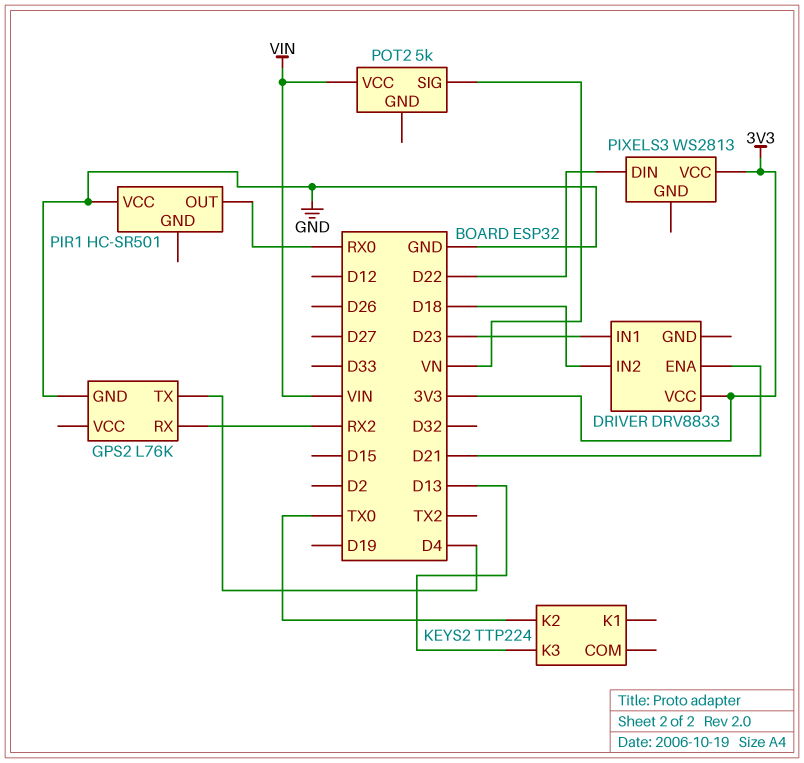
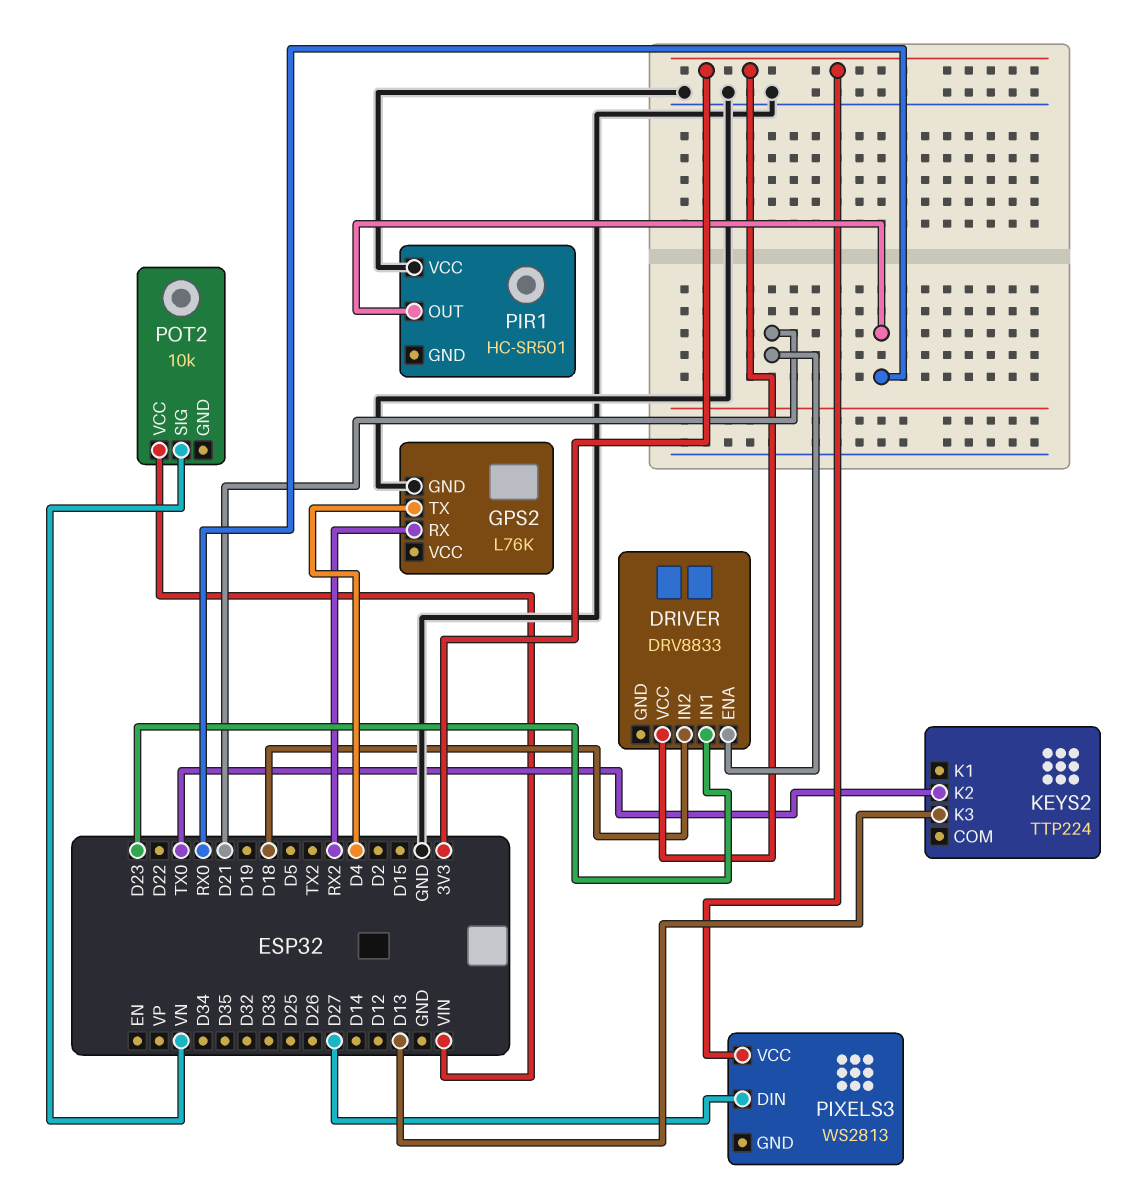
PIXELS3 pin DIN: D22 -> D27
POT2: 5k -> 10k

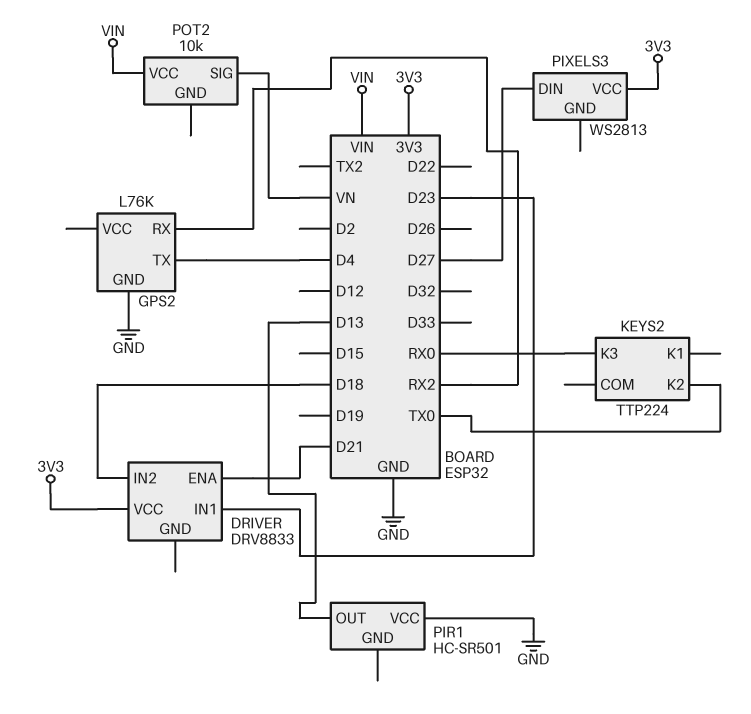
KEYS2 pin K3: D13 -> RX0
PIR1 pin OUT: RX0 -> D13

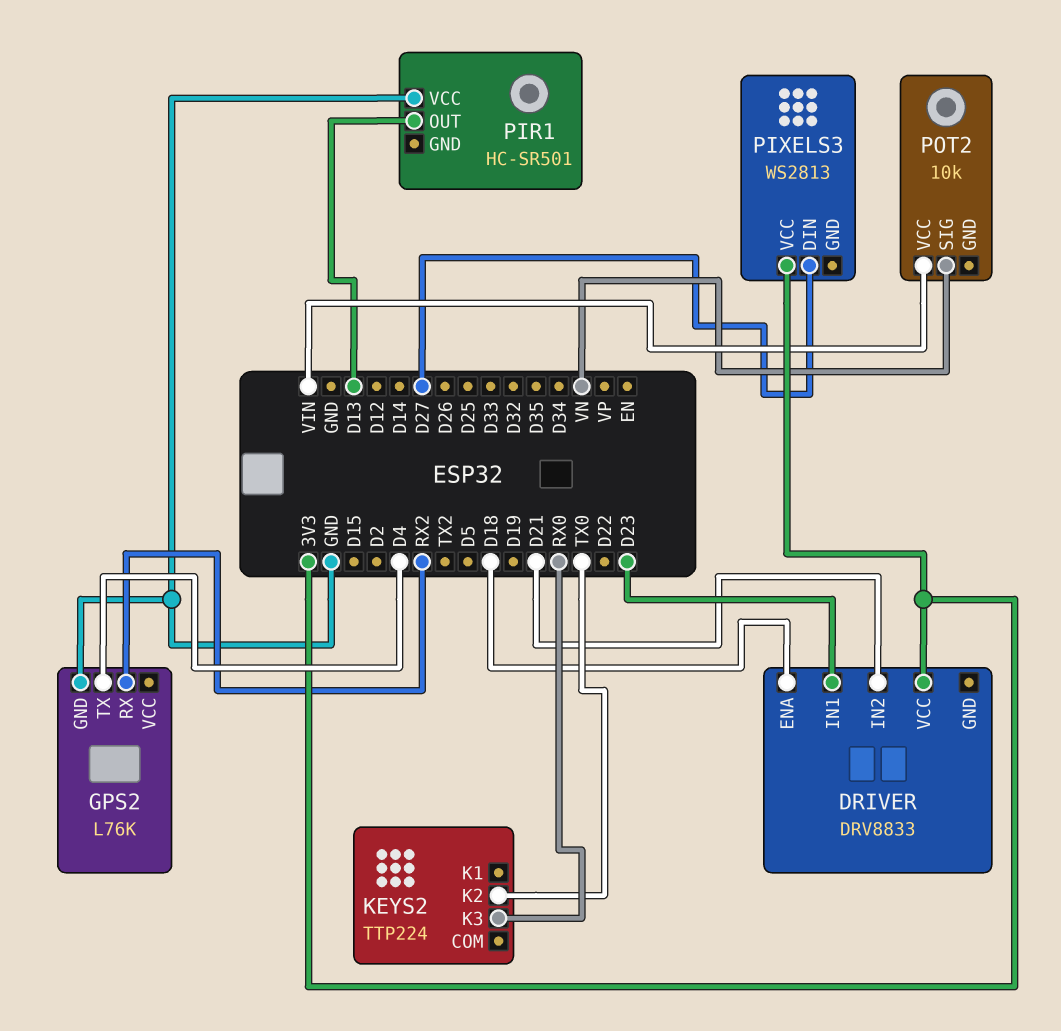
DRIVER pin ENA: D21 -> D18
DRIVER pin IN2: D18 -> D21

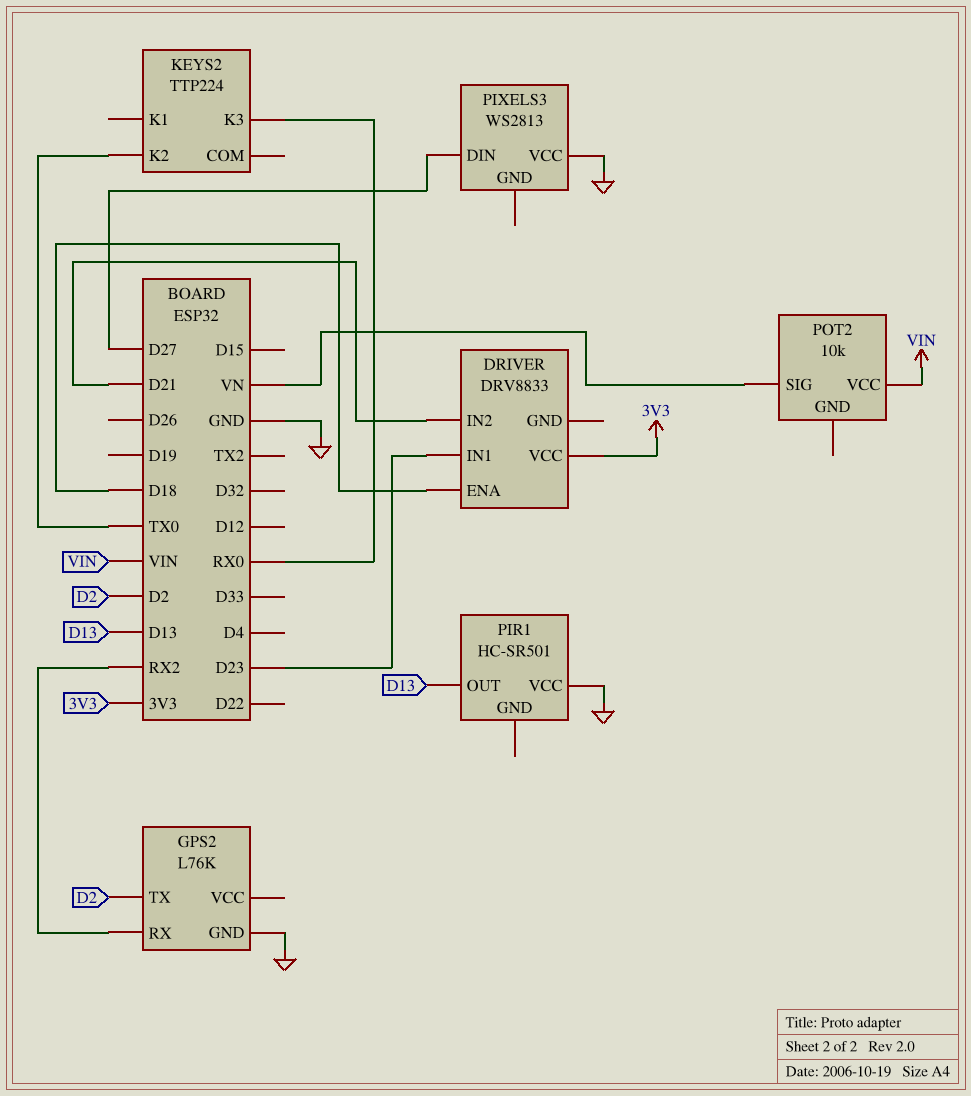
GPS2 pin TX: D4 -> D2
PIXELS3 pin VCC: 3V3 -> GND

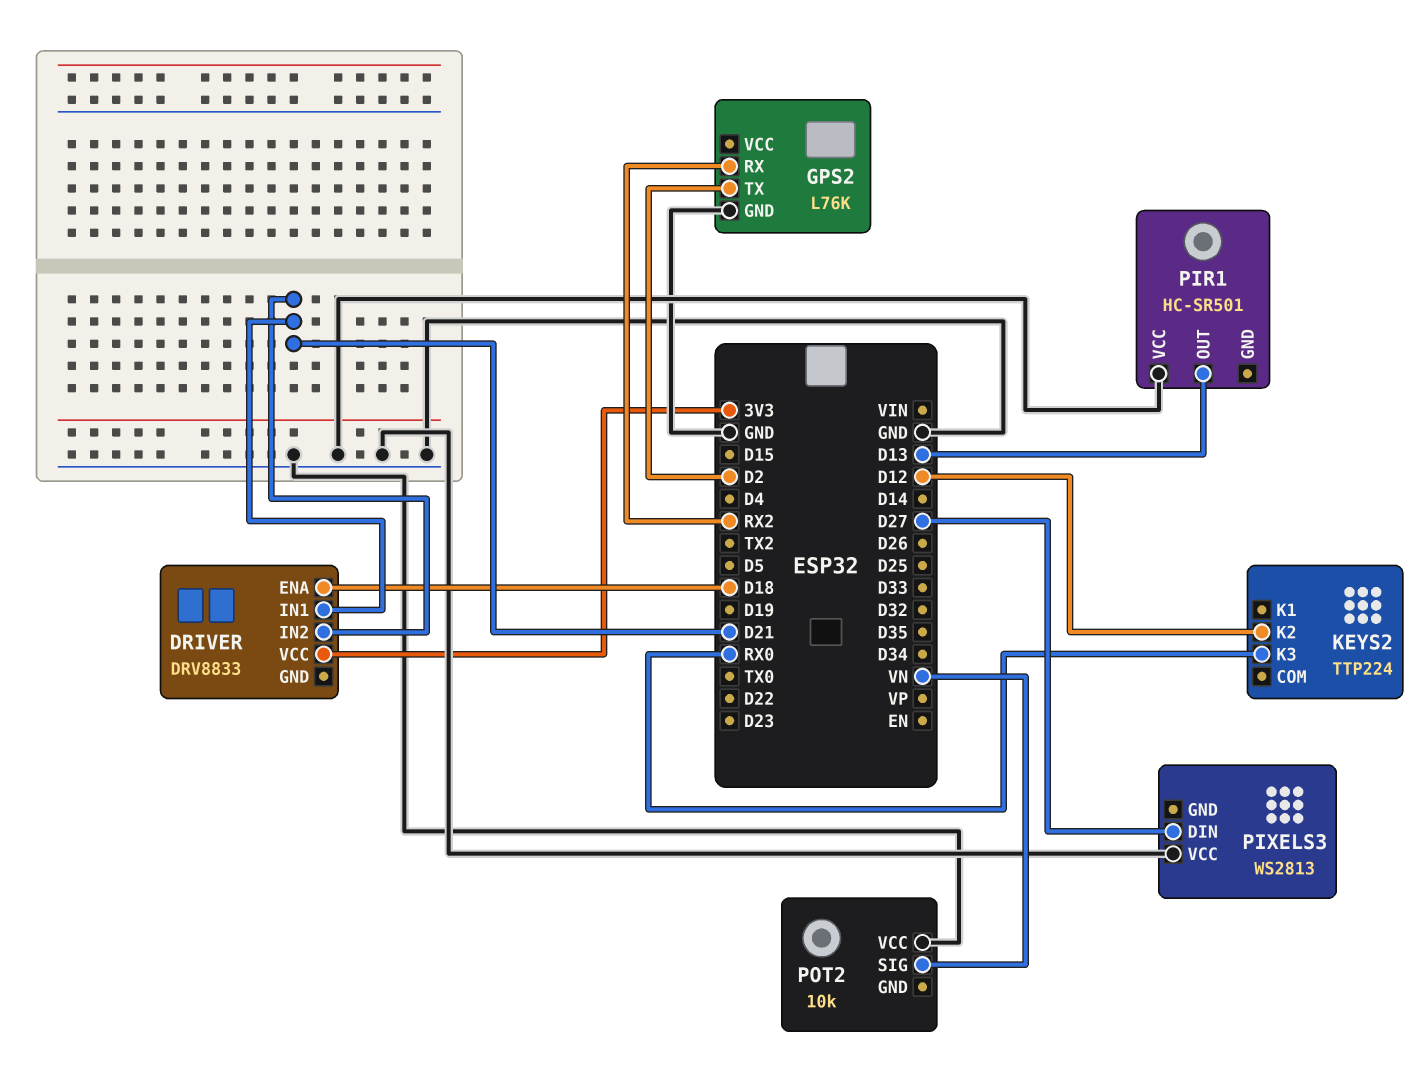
DRIVER pin IN1: D23 -> D21
KEYS2 pin K2: TX0 -> D12
POT2 pin VCC: VIN -> GND

